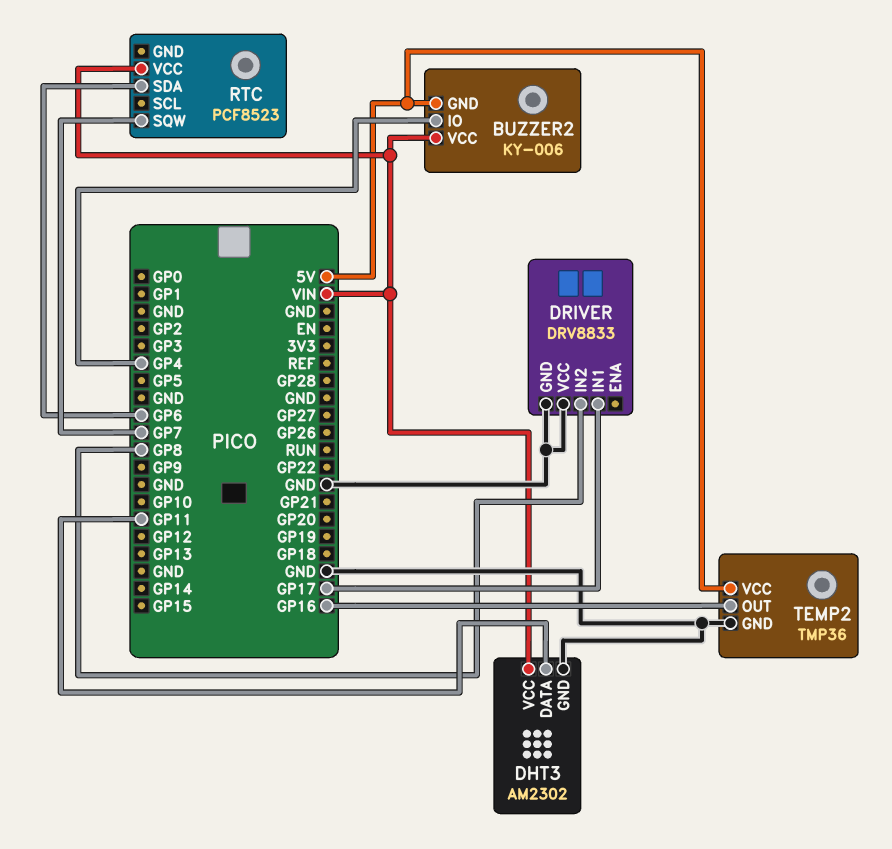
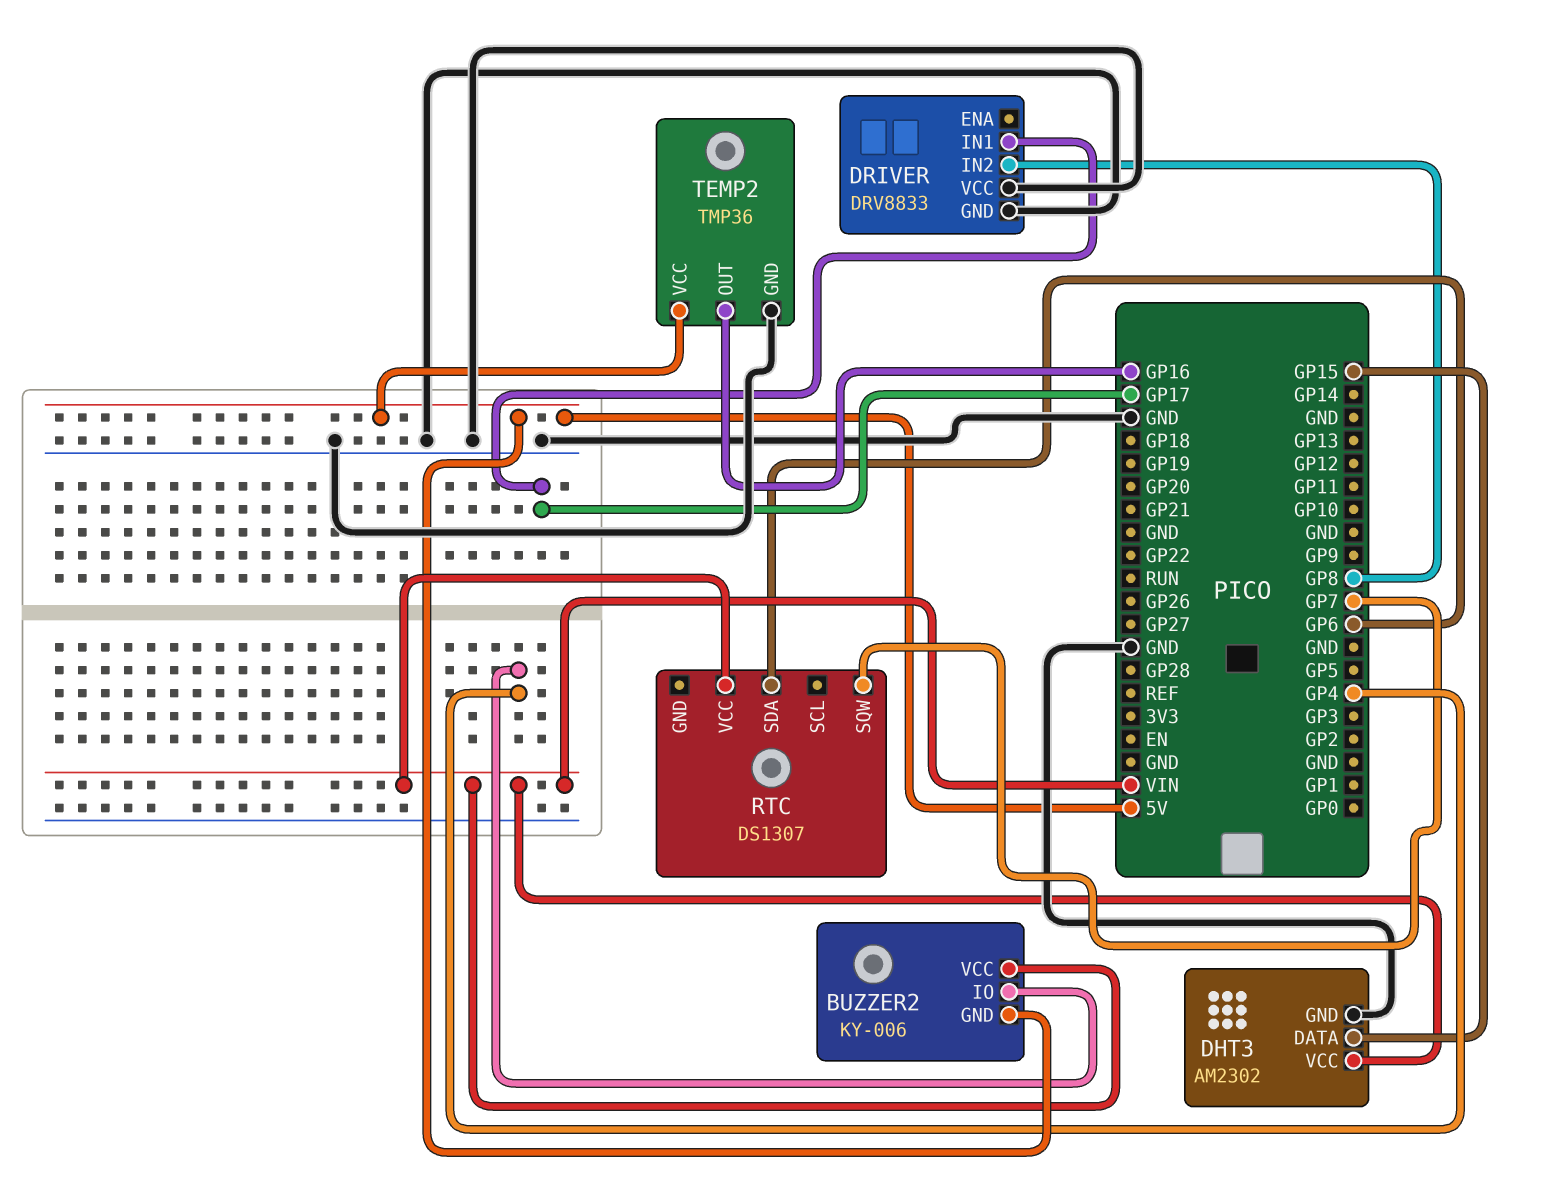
DHT3 pin DATA: GP11 -> GP15
RTC: PCF8523 -> DS1307

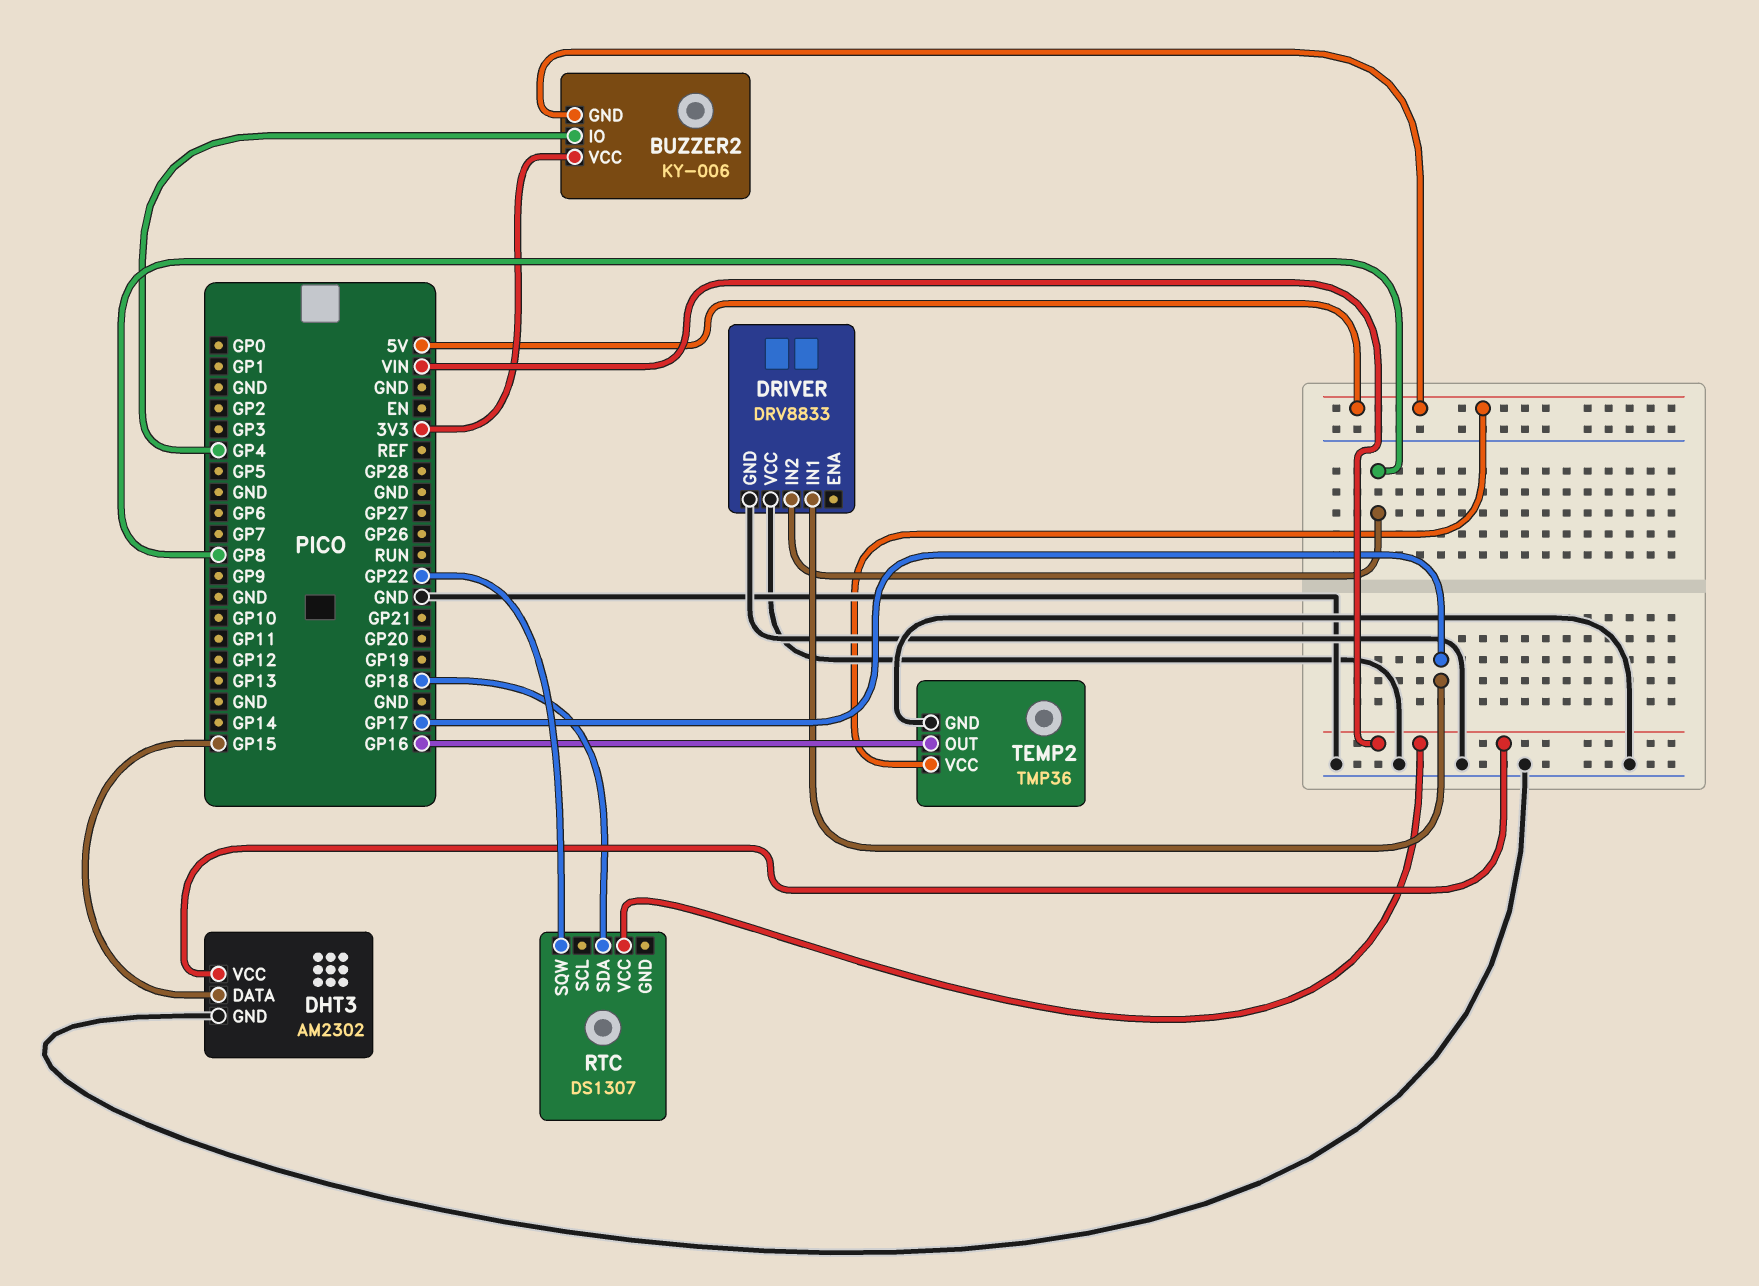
BUZZER2 pin VCC: VIN -> 3V3
RTC pin SDA: GP6 -> GP18
RTC pin SQW: GP7 -> GP22

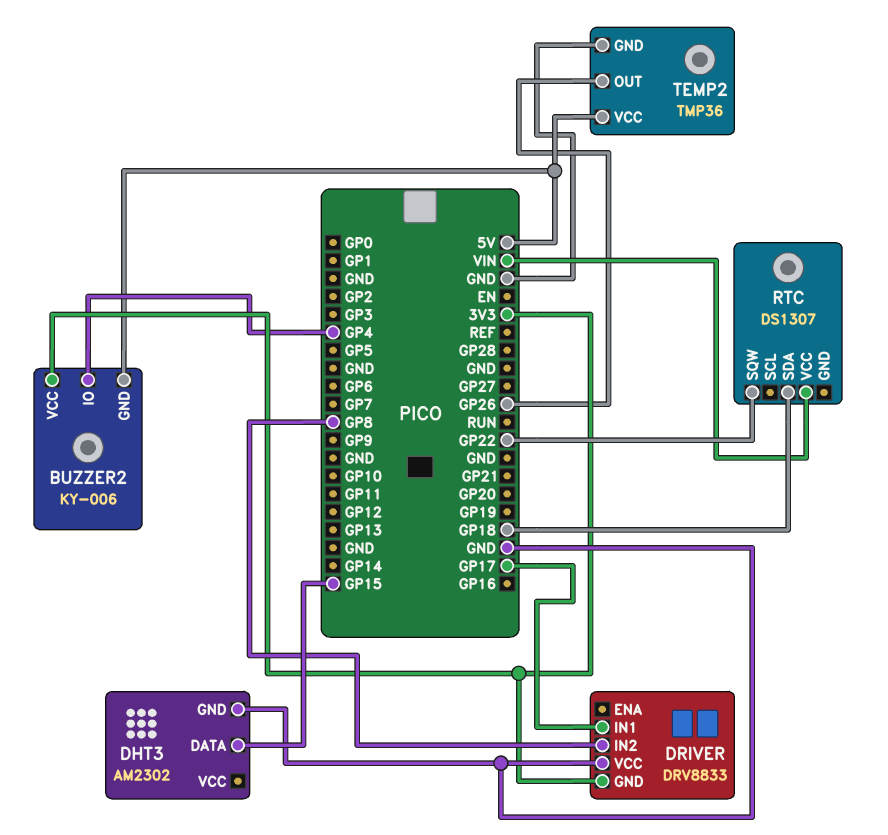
DHT3 pin VCC: VIN -> none
DRIVER pin GND: GND -> 3V3
TEMP2 pin OUT: GP16 -> GP26

